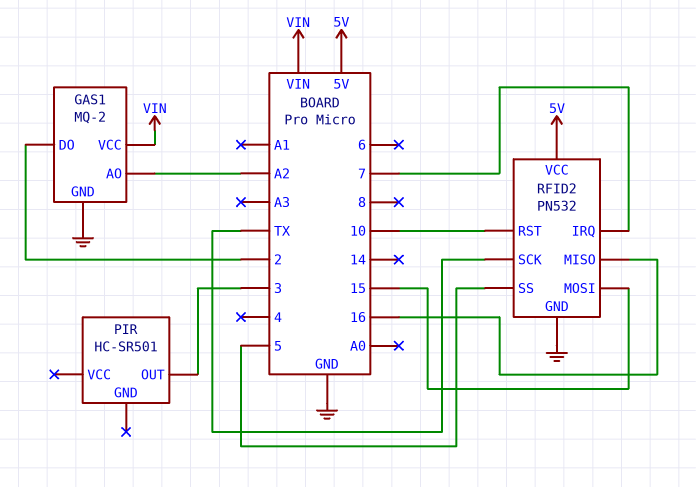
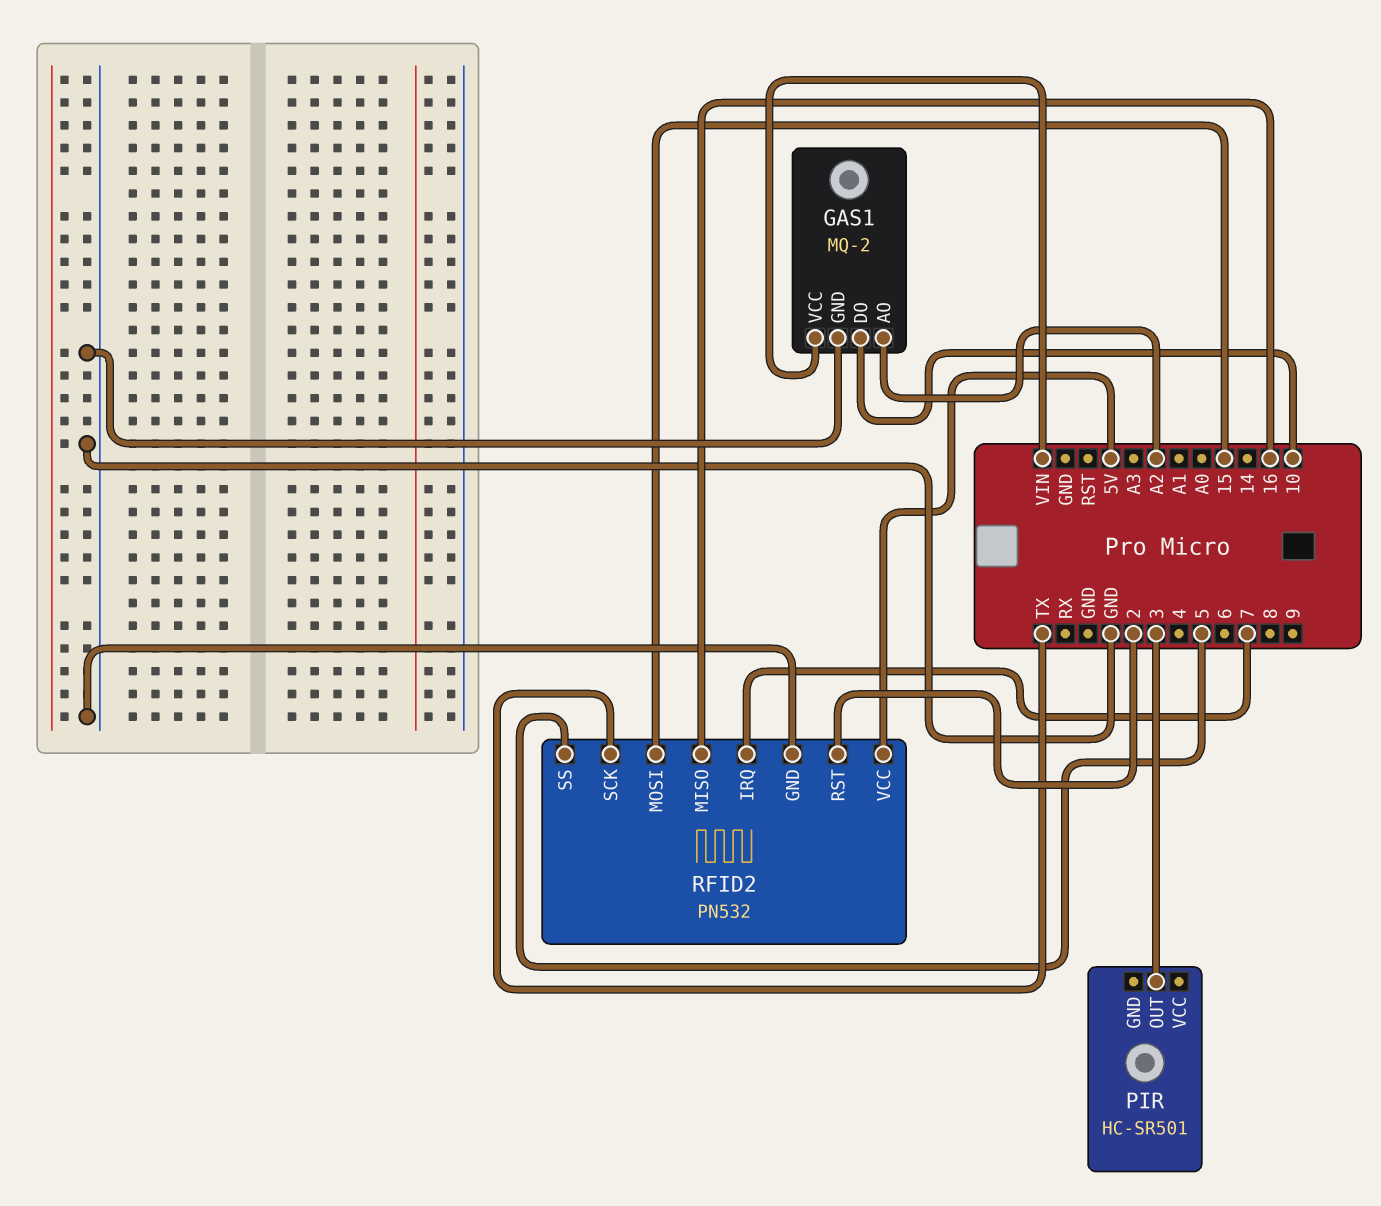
GAS1 pin DO: 2 -> 10
RFID2 pin RST: 10 -> 2

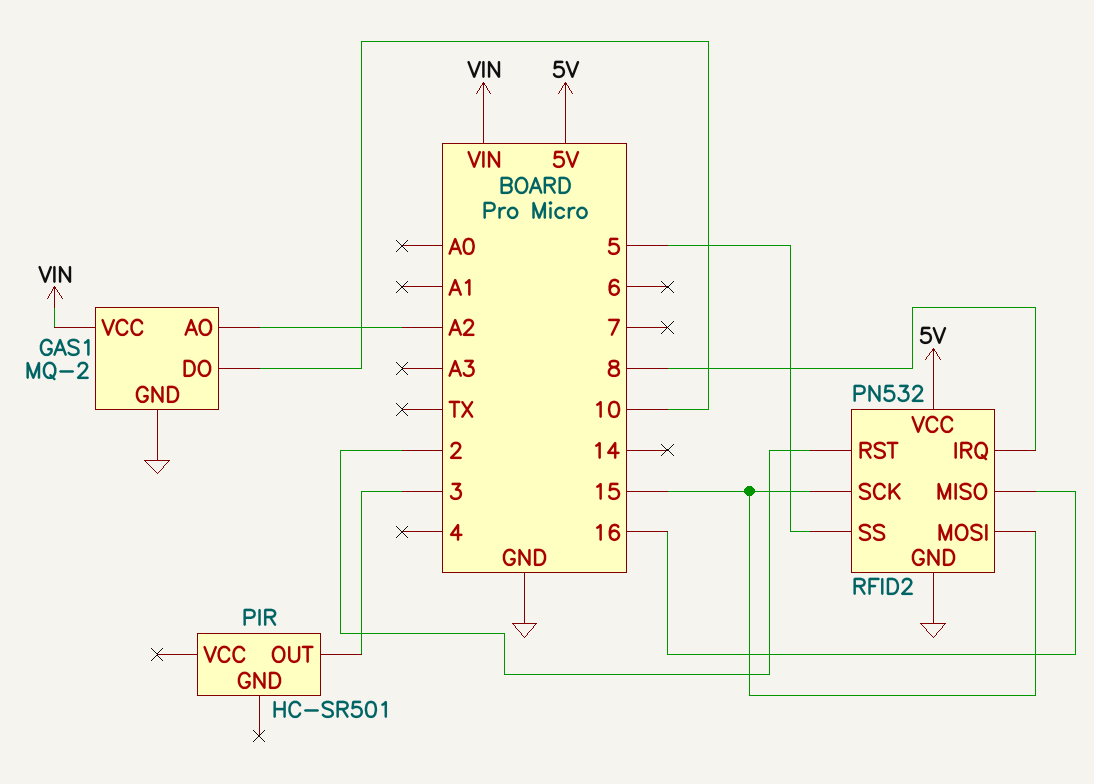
RFID2 pin IRQ: 7 -> 8
RFID2 pin SCK: TX -> 15

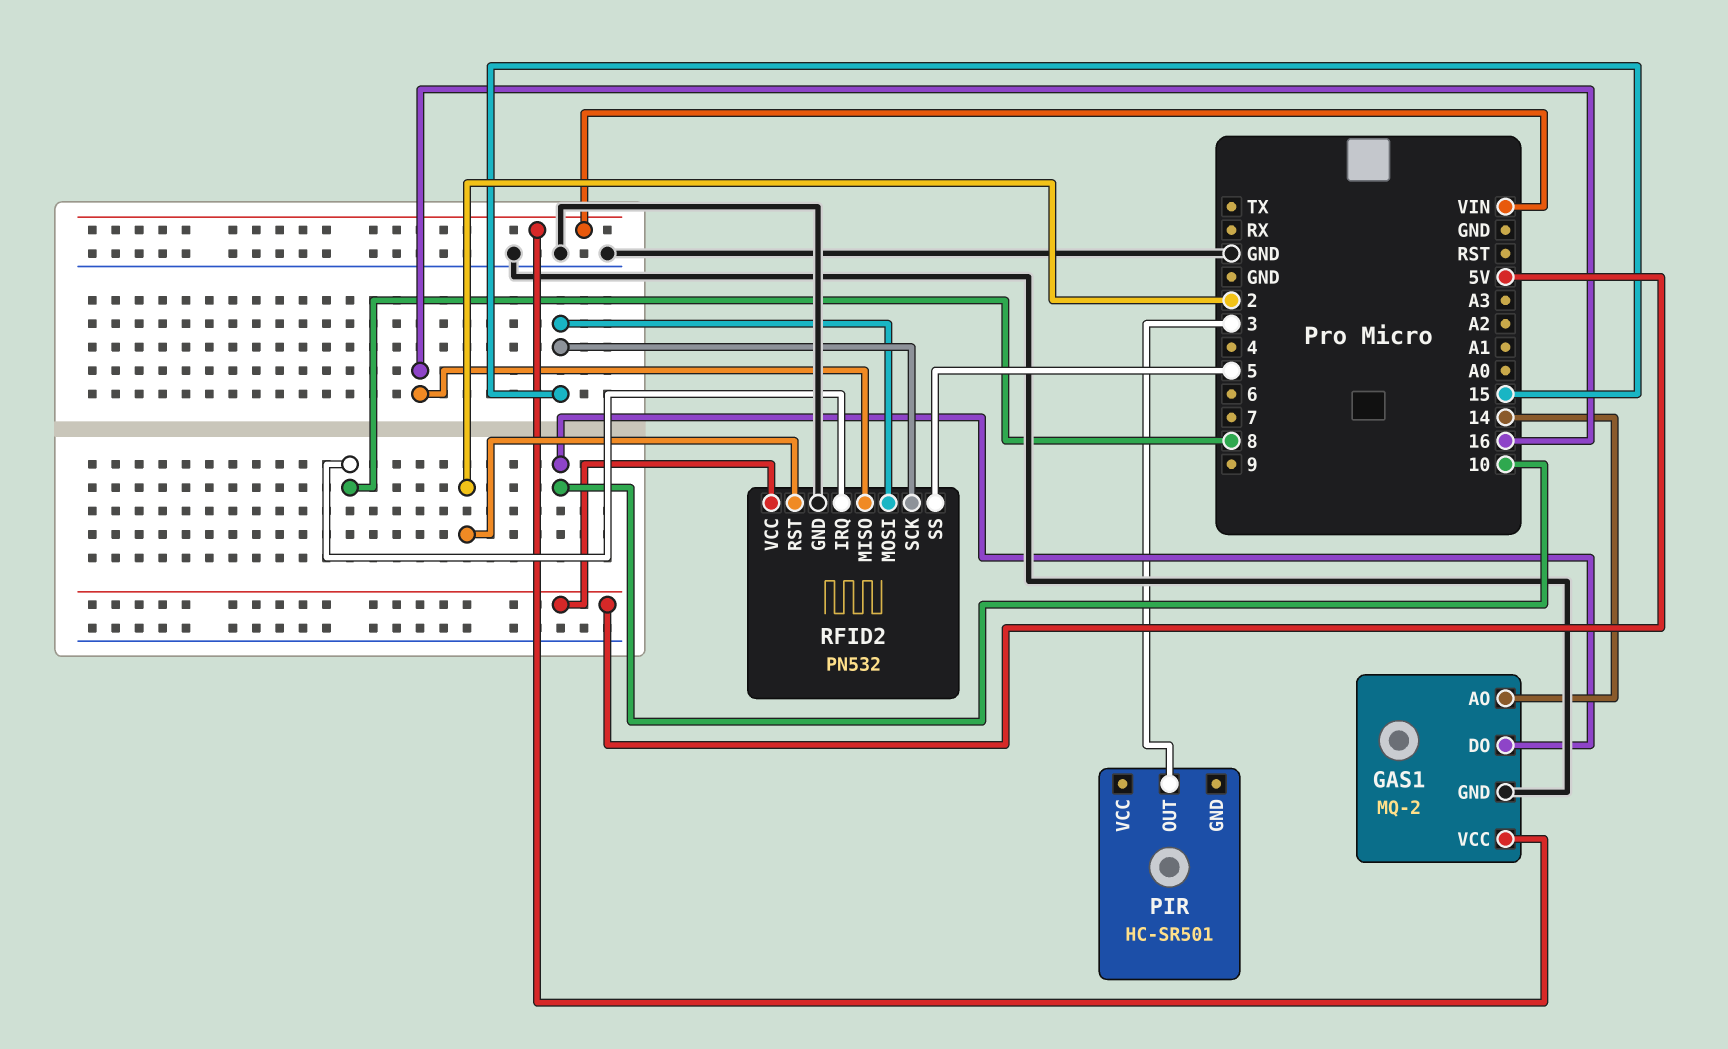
GAS1 pin AO: A2 -> 14

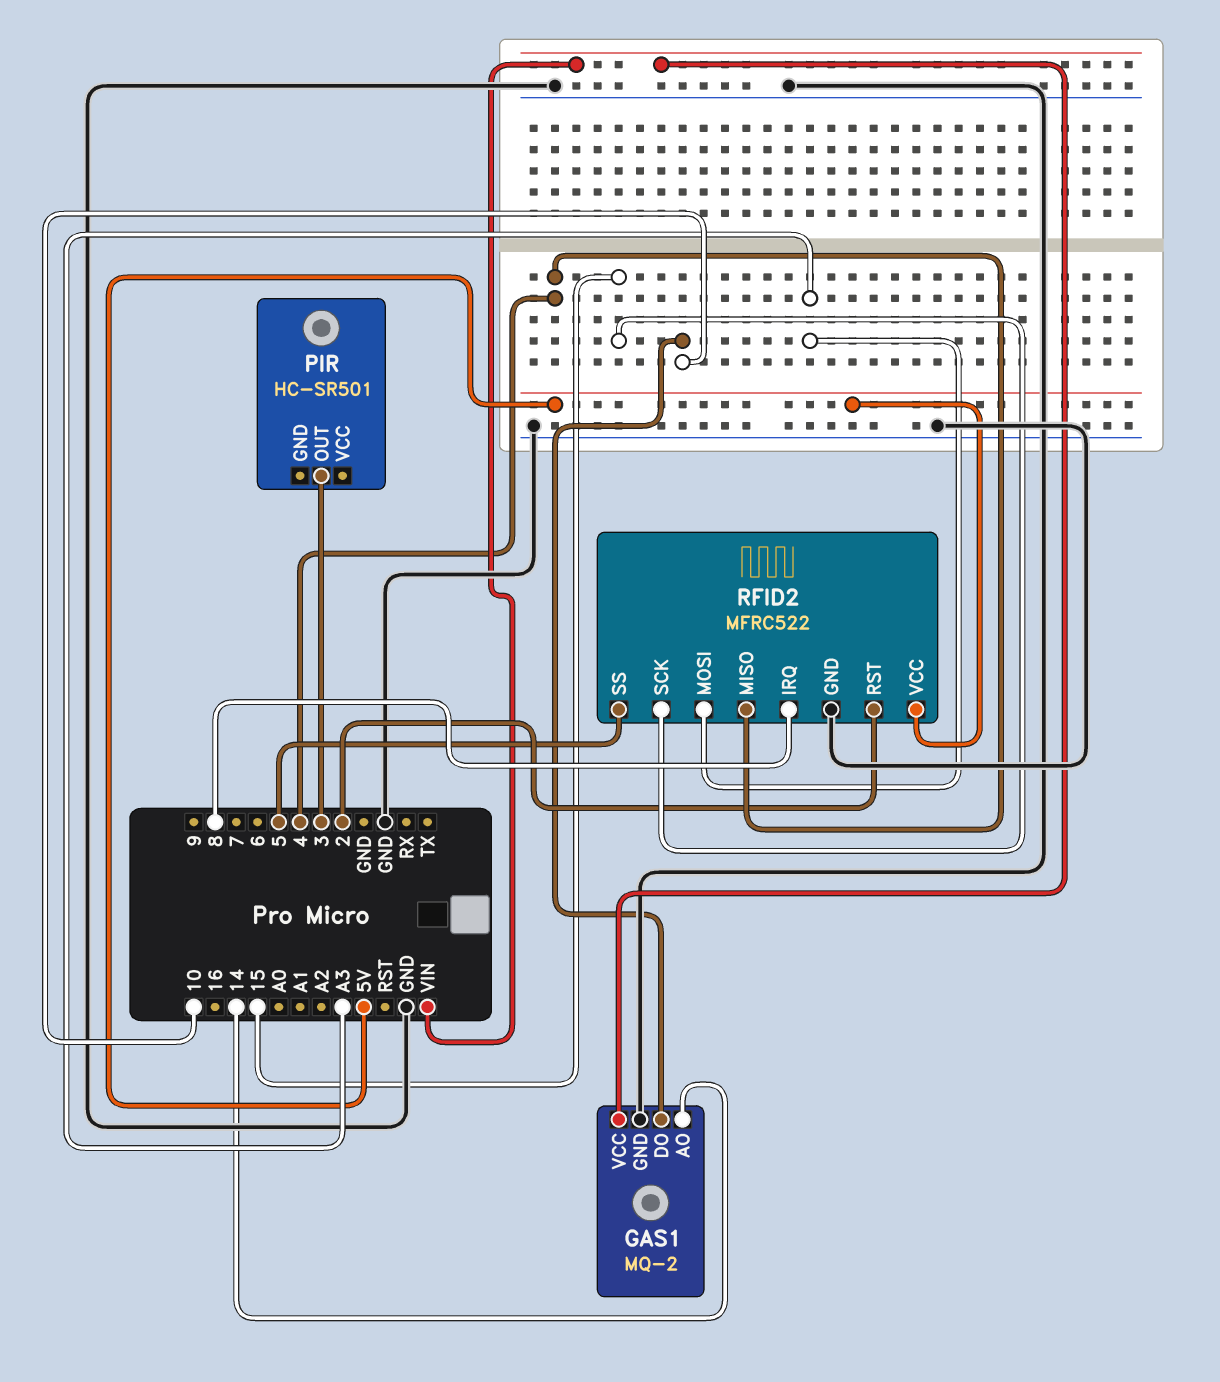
RFID2: PN532 -> MFRC522
RFID2 pin MISO: 16 -> 4
RFID2 pin MOSI: 15 -> A3

